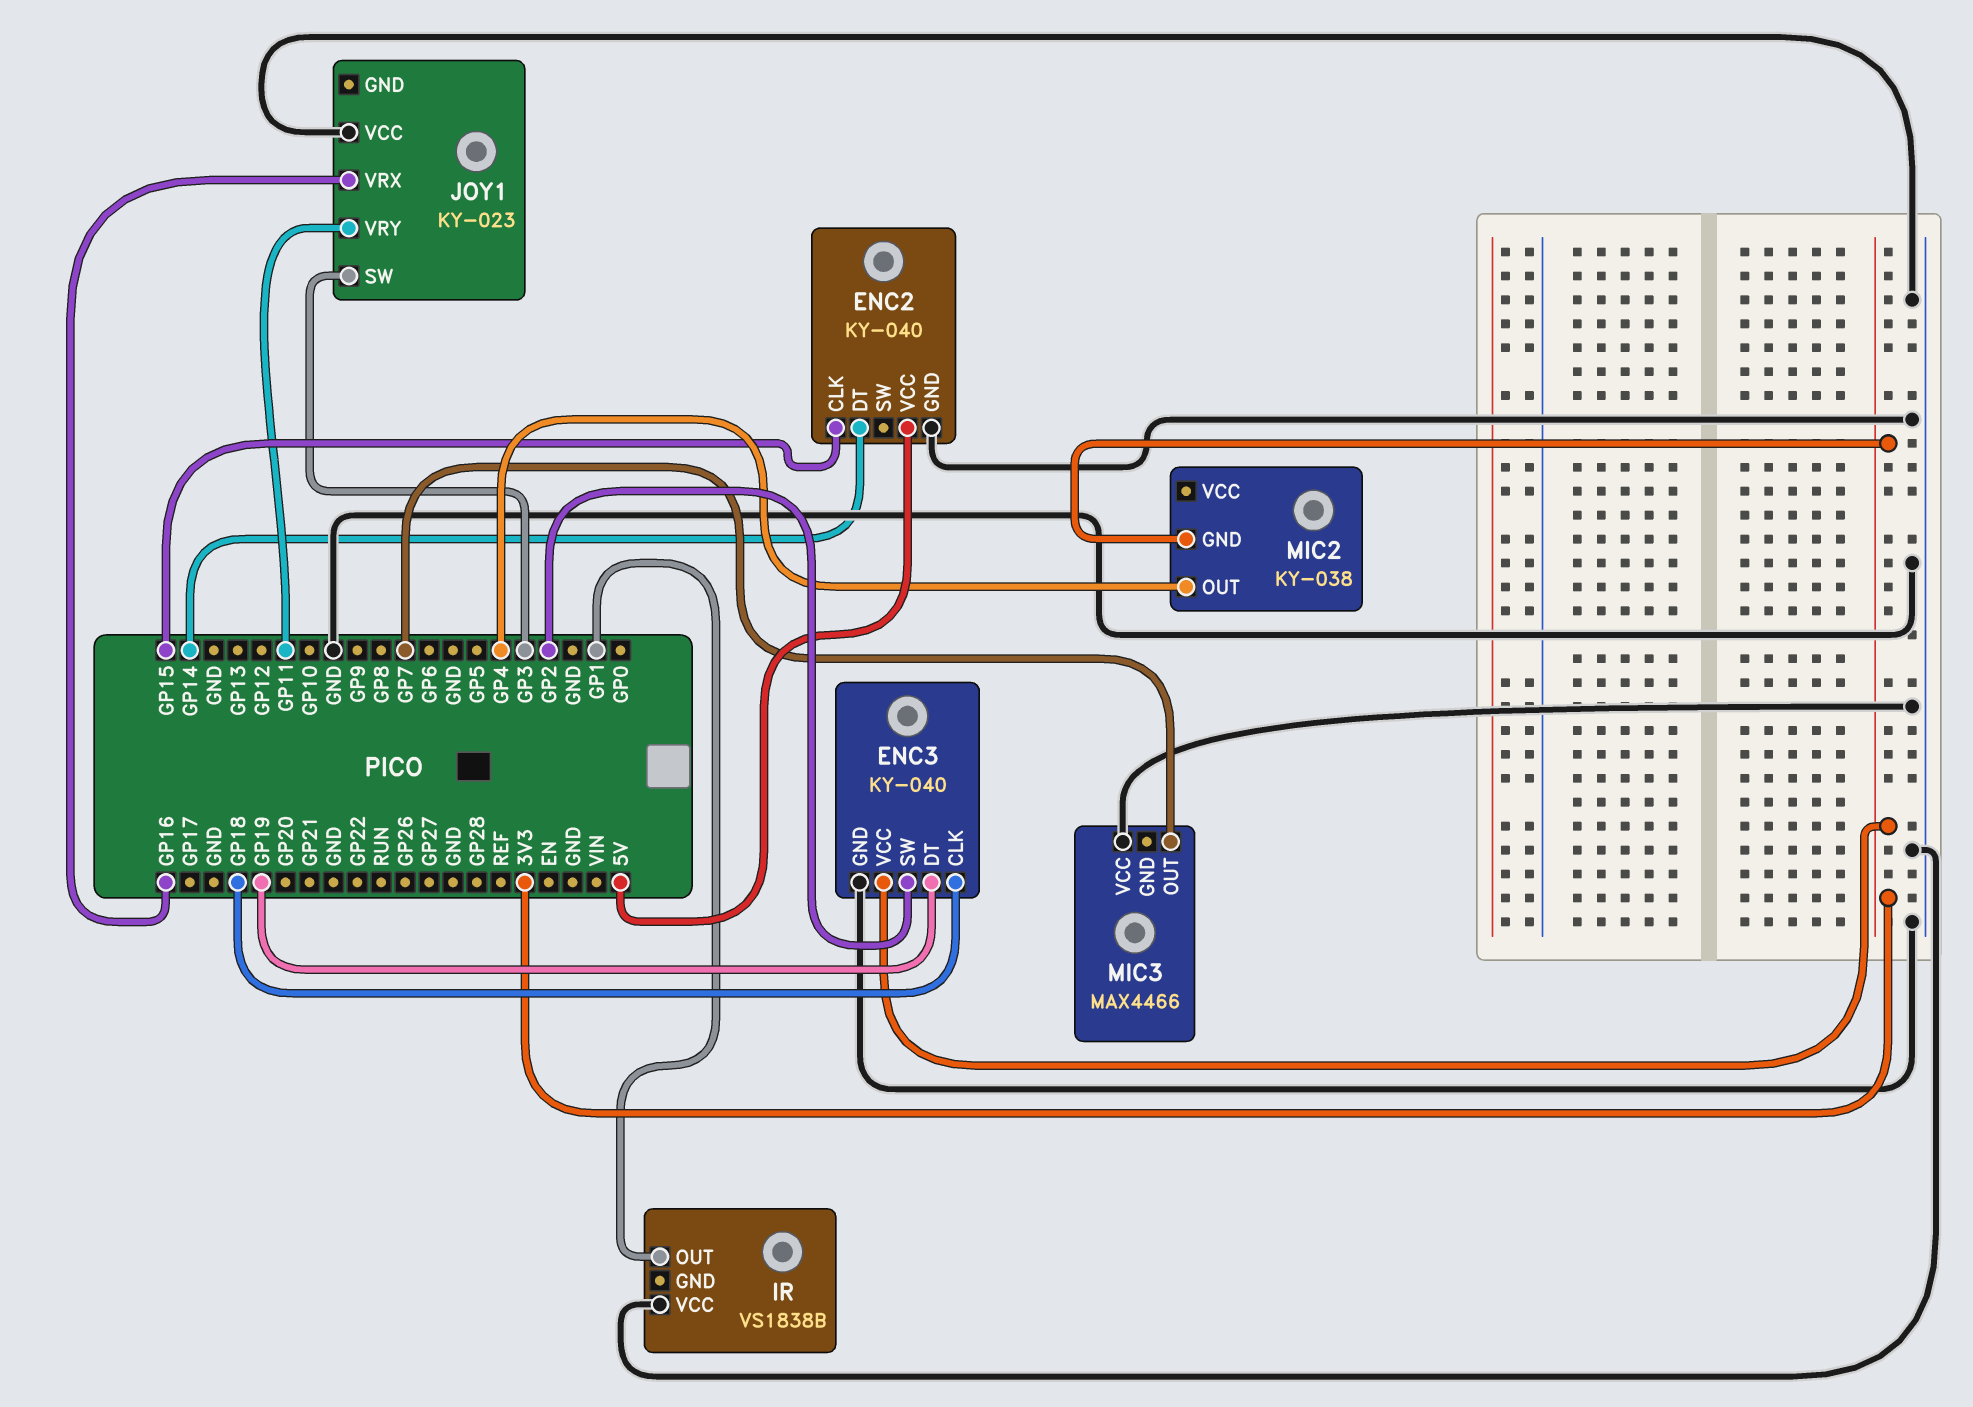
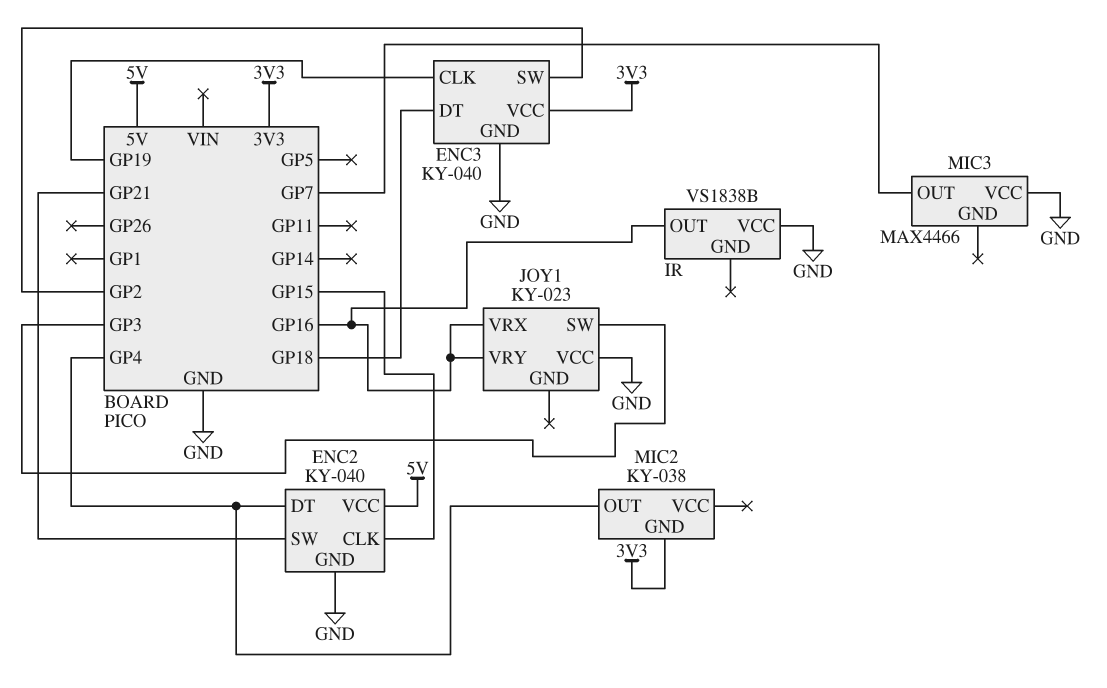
ENC2 pin DT: GP14 -> GP4
ENC2 pin SW: none -> GP21
ENC3 pin CLK: GP18 -> GP19
ENC3 pin DT: GP19 -> GP18
IR pin OUT: GP1 -> GP16
JOY1 pin VRY: GP11 -> GP16

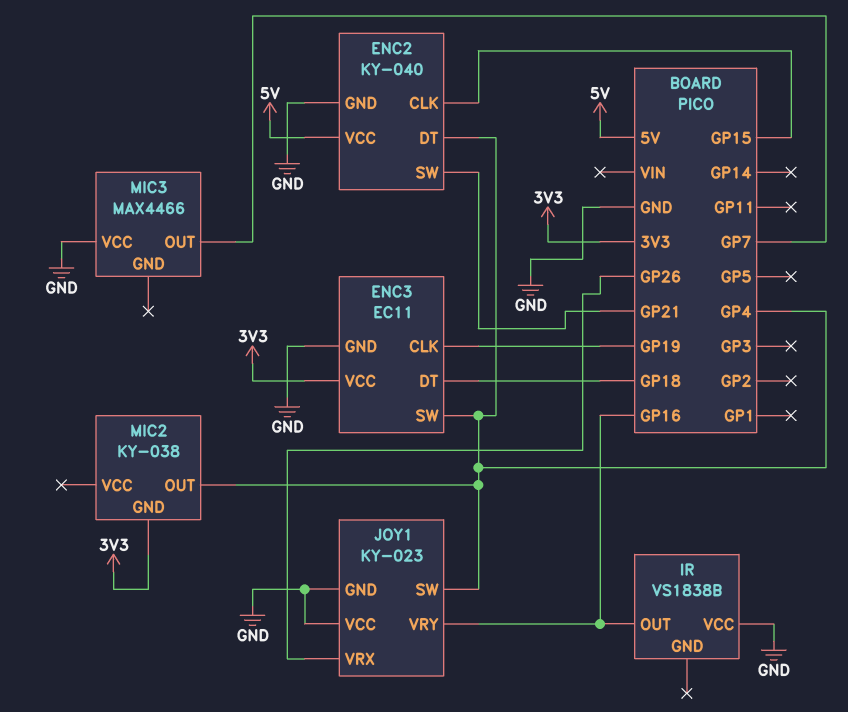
ENC3: KY-040 -> EC11
ENC3 pin SW: GP2 -> GP4
JOY1 pin GND: none -> GND
JOY1 pin SW: GP3 -> GP4
JOY1 pin VRX: GP16 -> GP26

